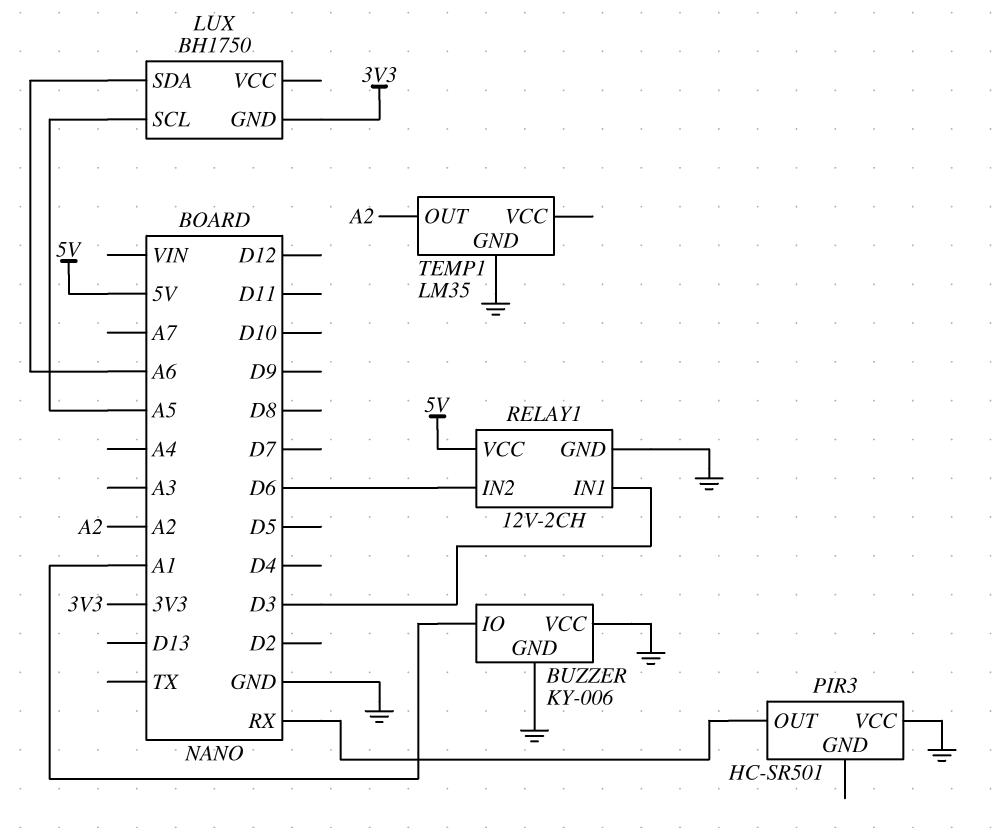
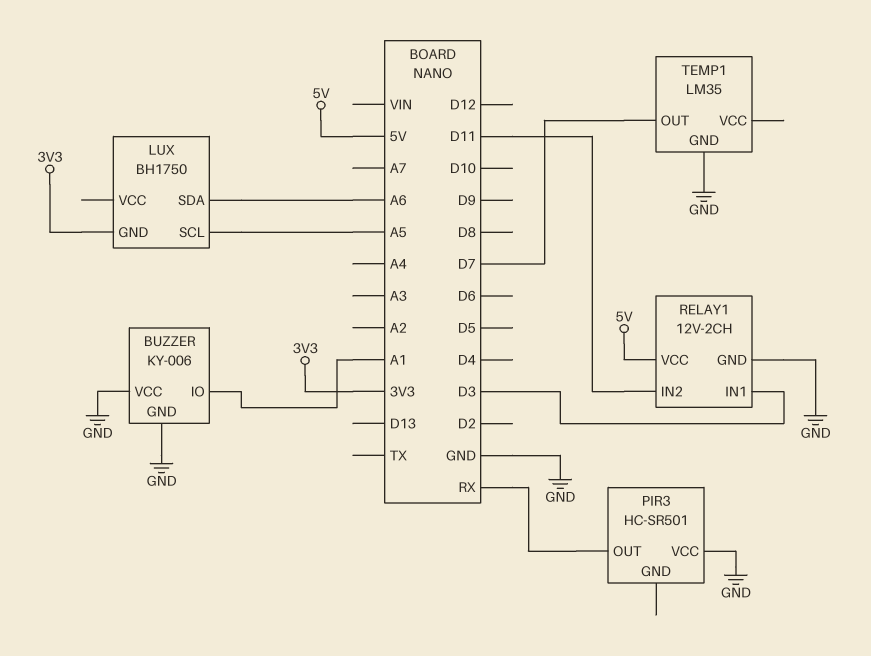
RELAY1 pin IN2: D6 -> D11
TEMP1 pin OUT: A2 -> D7

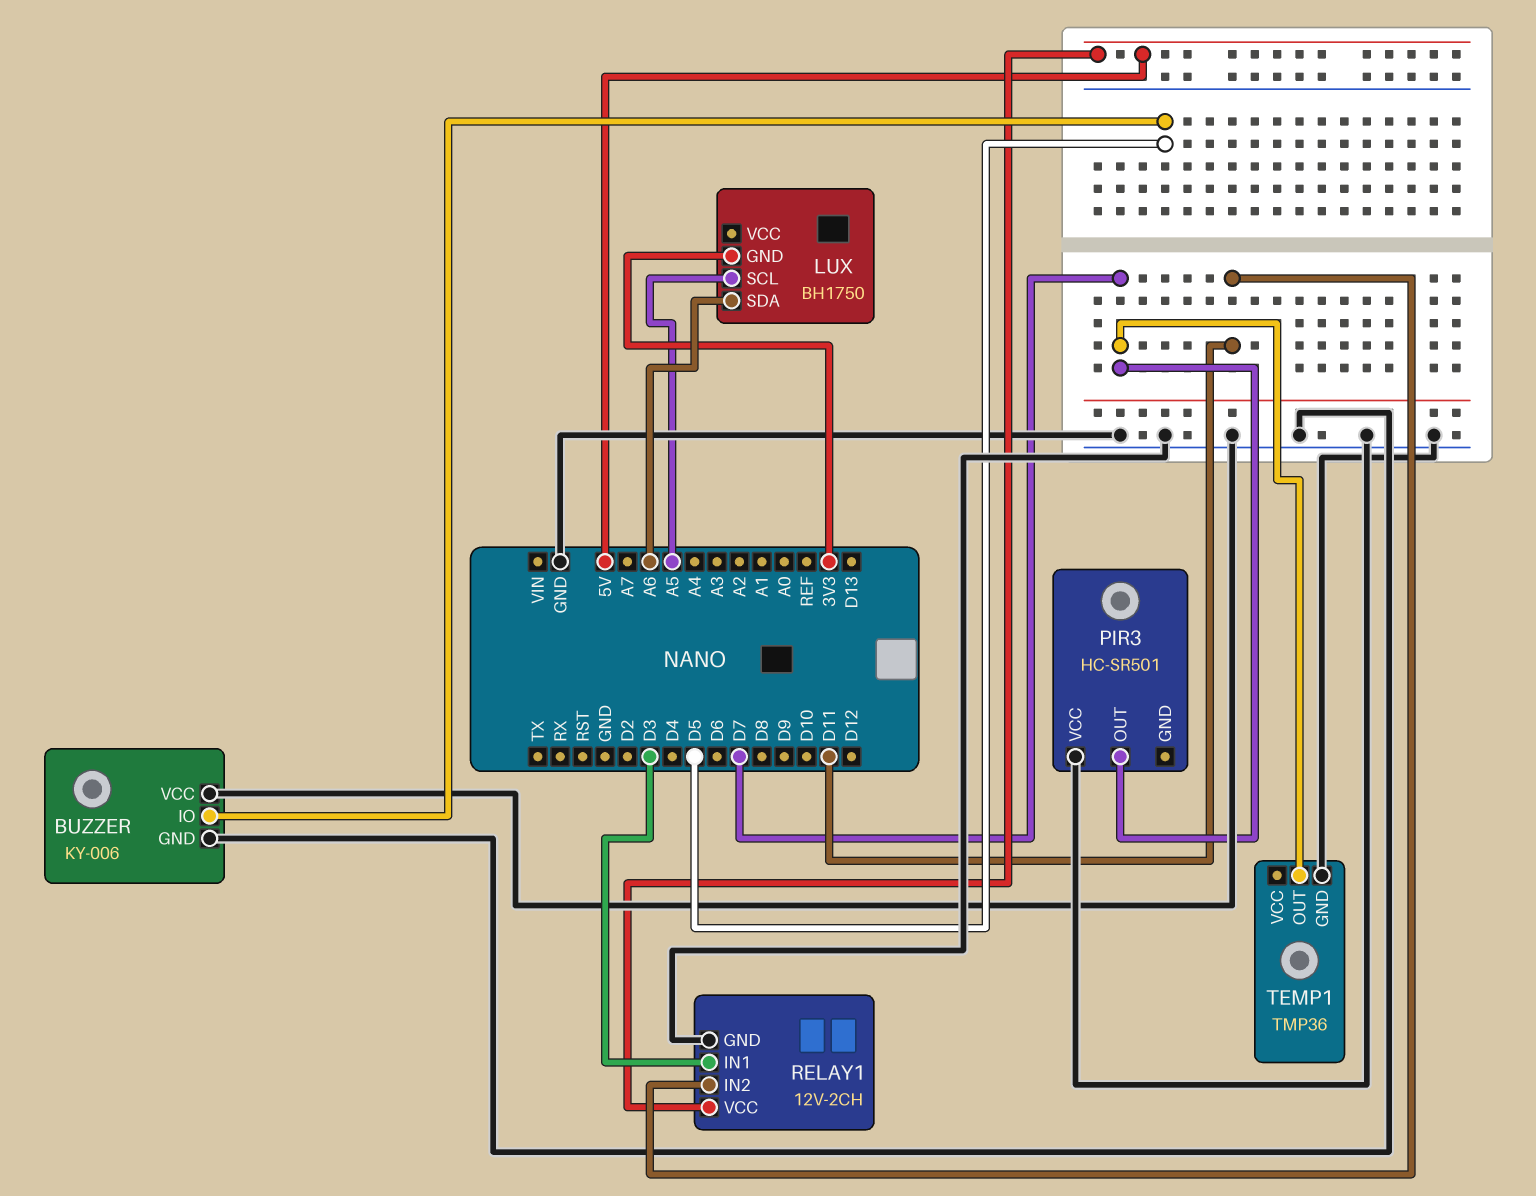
BUZZER pin IO: A1 -> D5
PIR3 pin OUT: RX -> D7
TEMP1: LM35 -> TMP36

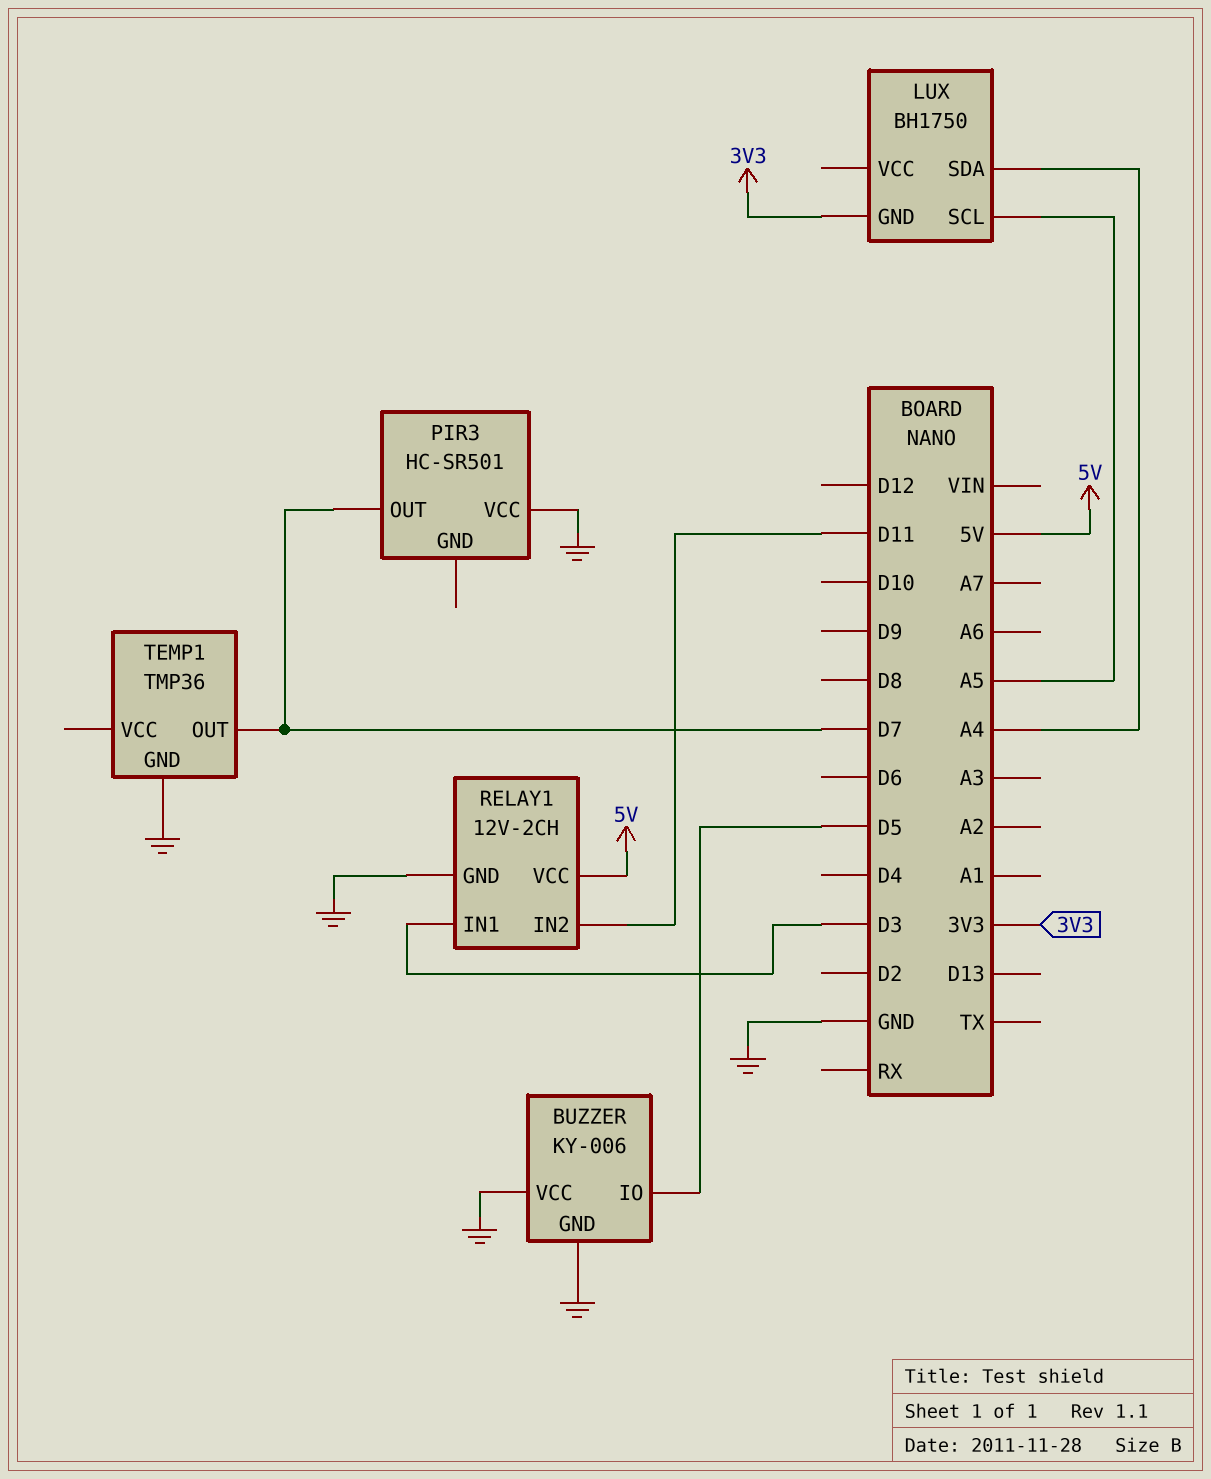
LUX pin SDA: A6 -> A4

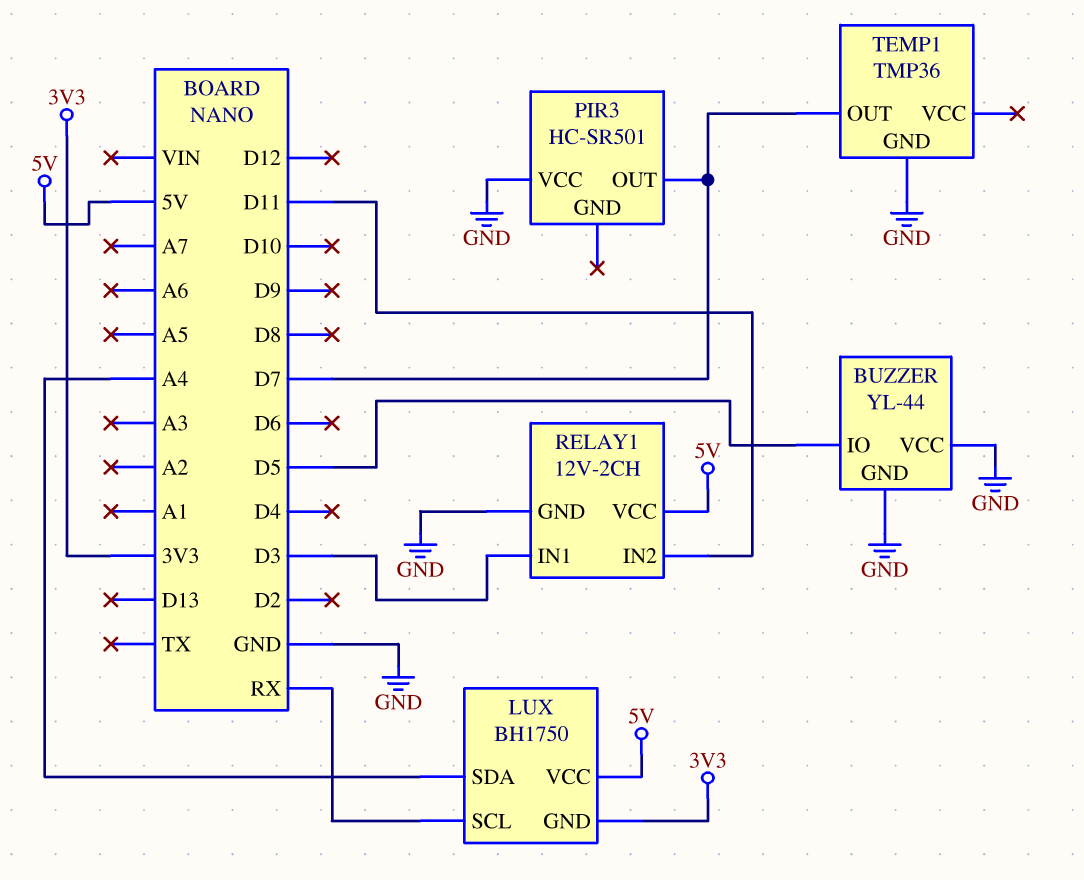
BUZZER: KY-006 -> YL-44
LUX pin SCL: A5 -> RX
LUX pin VCC: none -> 5V

